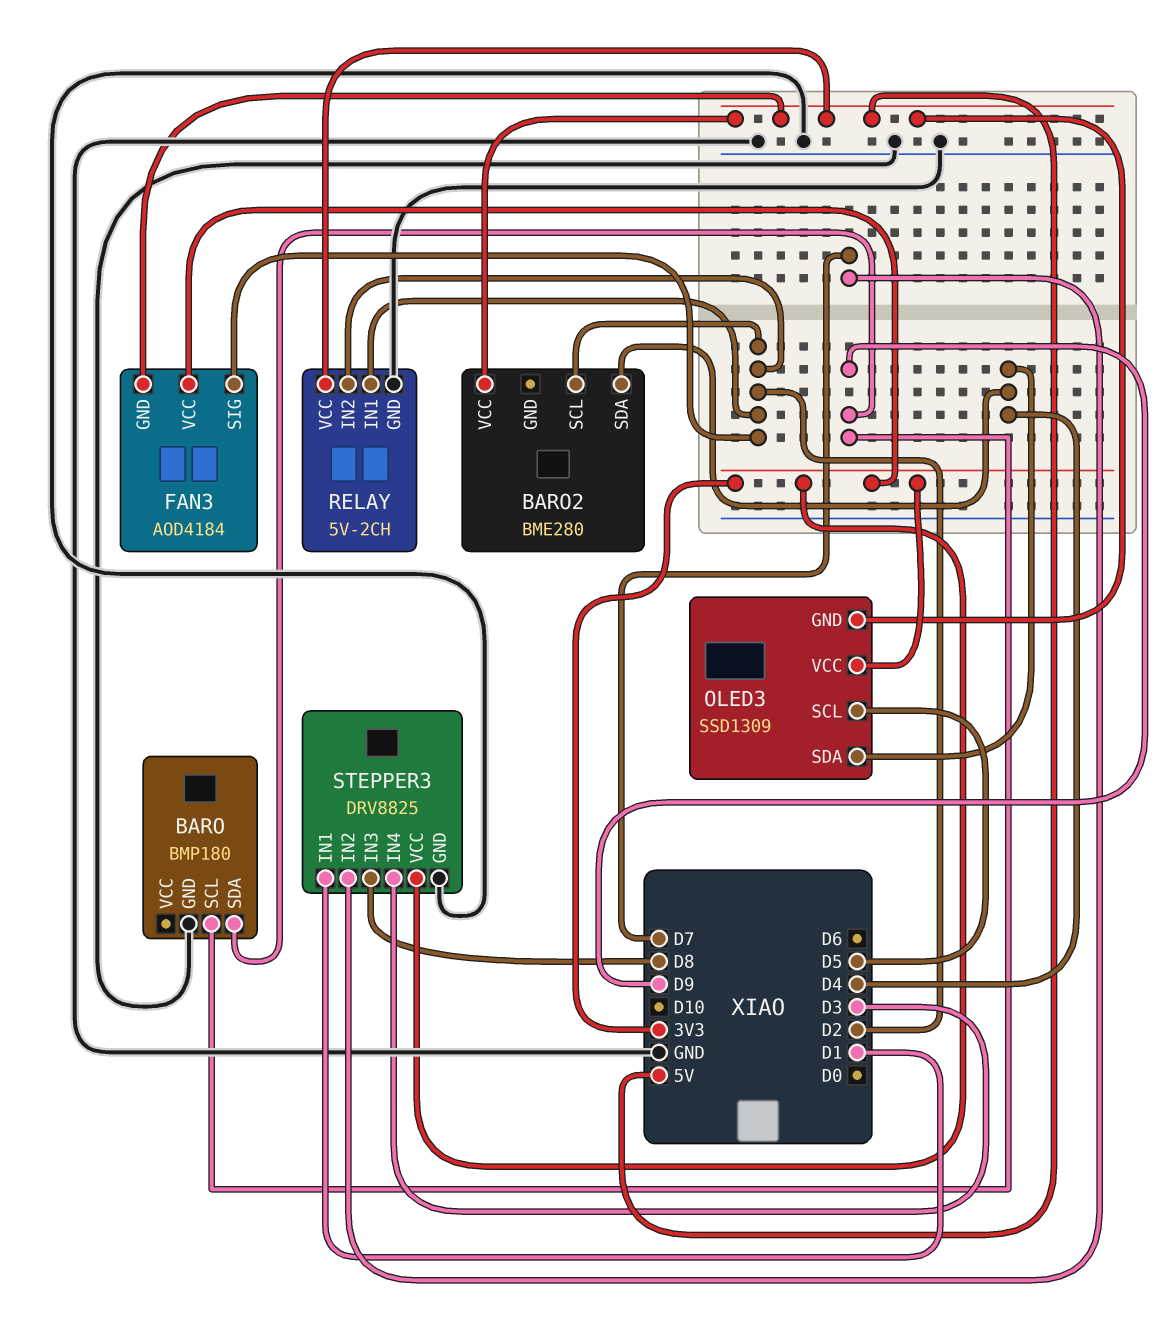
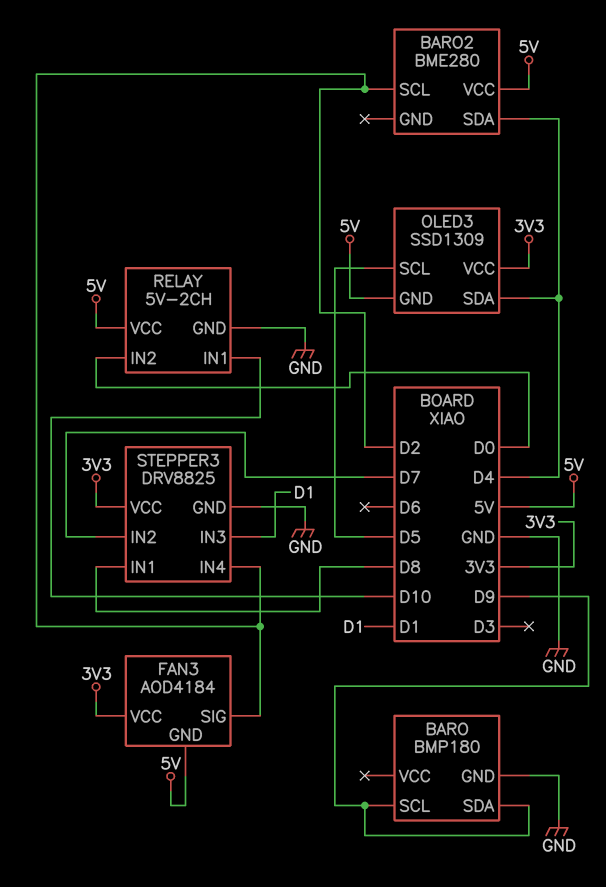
RELAY pin IN1: D2 -> D10
RELAY pin IN2: D2 -> D0
STEPPER3 pin IN1: D1 -> D8
STEPPER3 pin IN3: D8 -> D1
STEPPER3 pin IN4: D3 -> D2

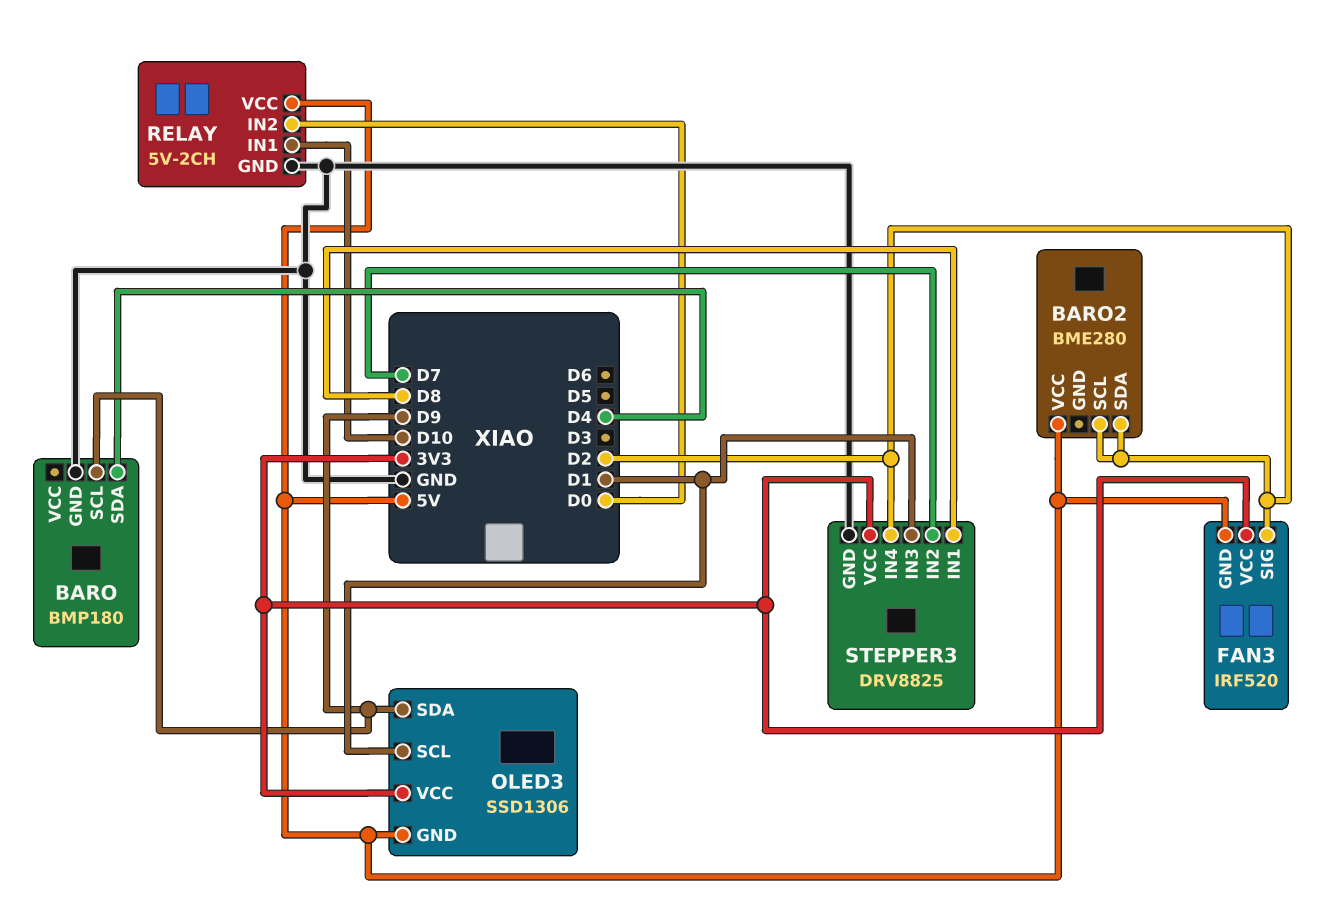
BARO pin SDA: D9 -> D4
BARO2 pin SDA: D4 -> D2
FAN3: AOD4184 -> IRF520
OLED3: SSD1309 -> SSD1306
OLED3 pin SCL: D5 -> D1
OLED3 pin SDA: D4 -> D9

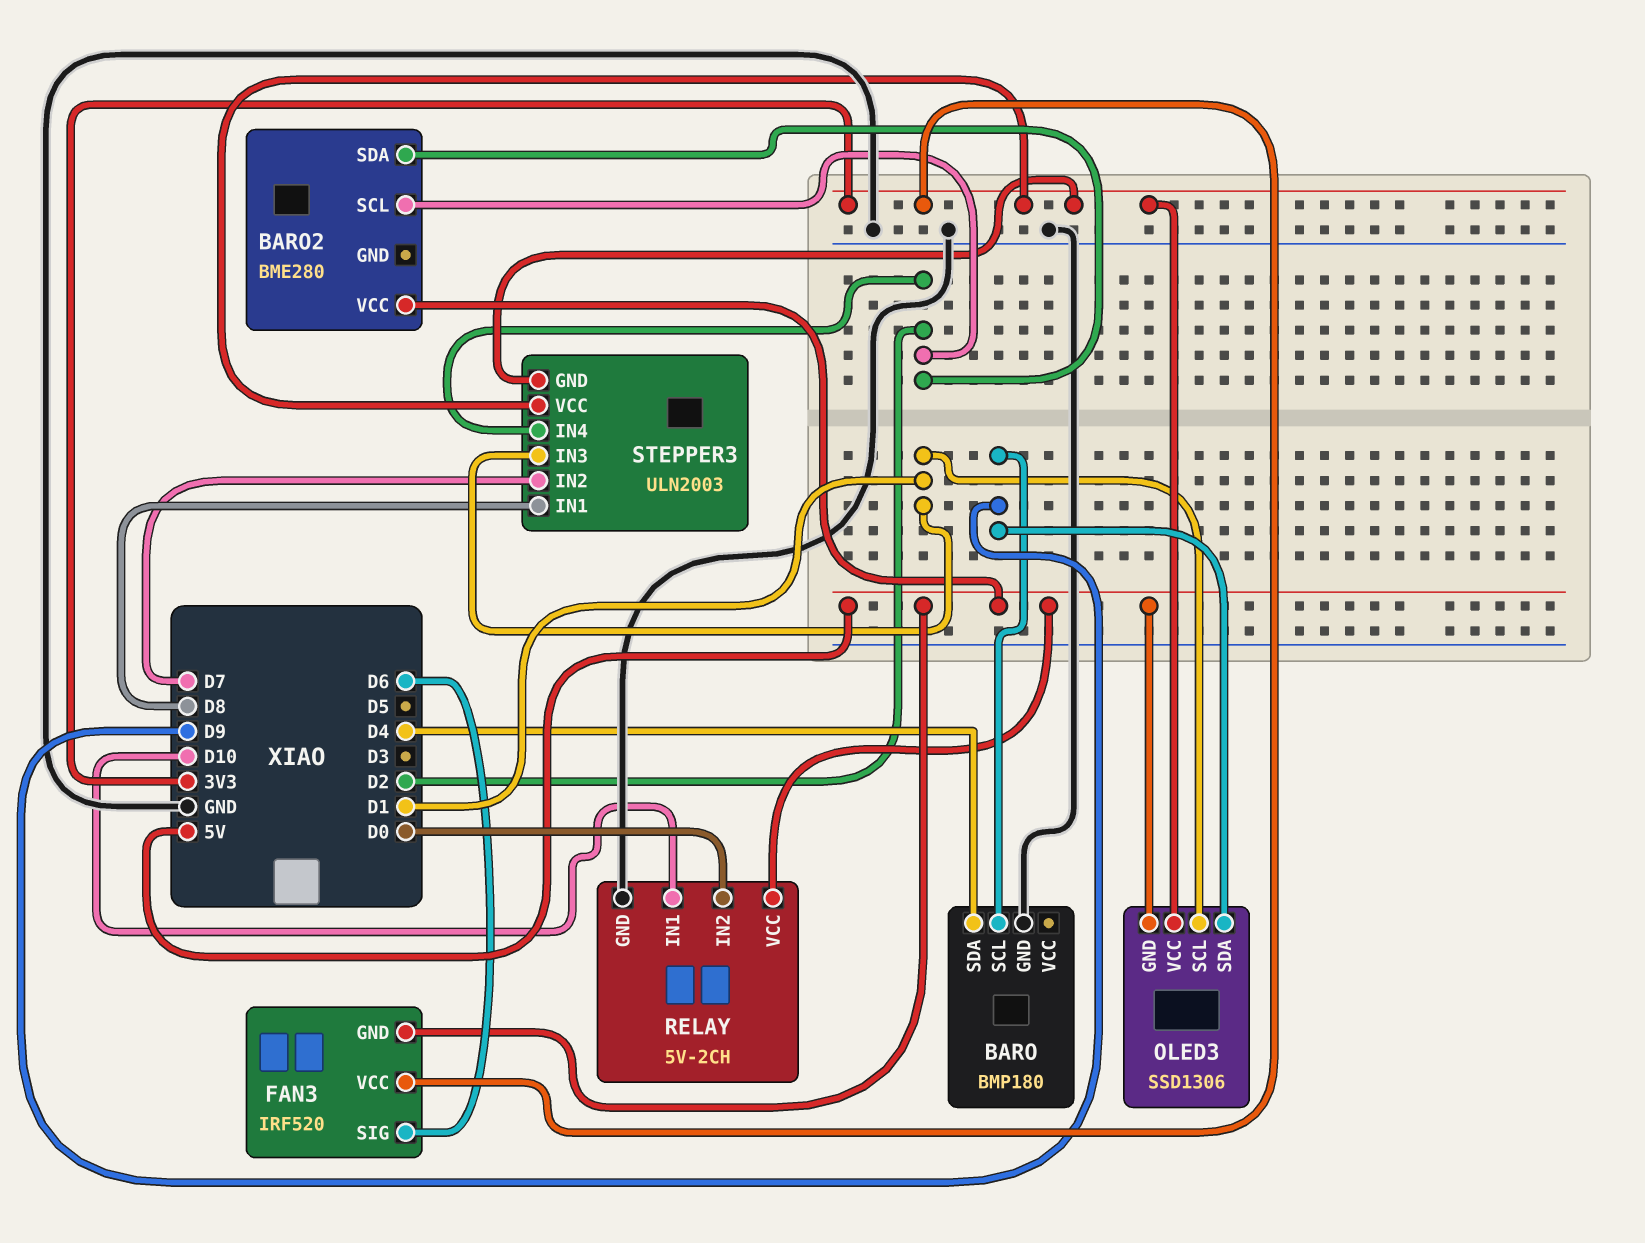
FAN3 pin SIG: D2 -> D6
STEPPER3: DRV8825 -> ULN2003
STEPPER3 pin GND: GND -> 3V3

